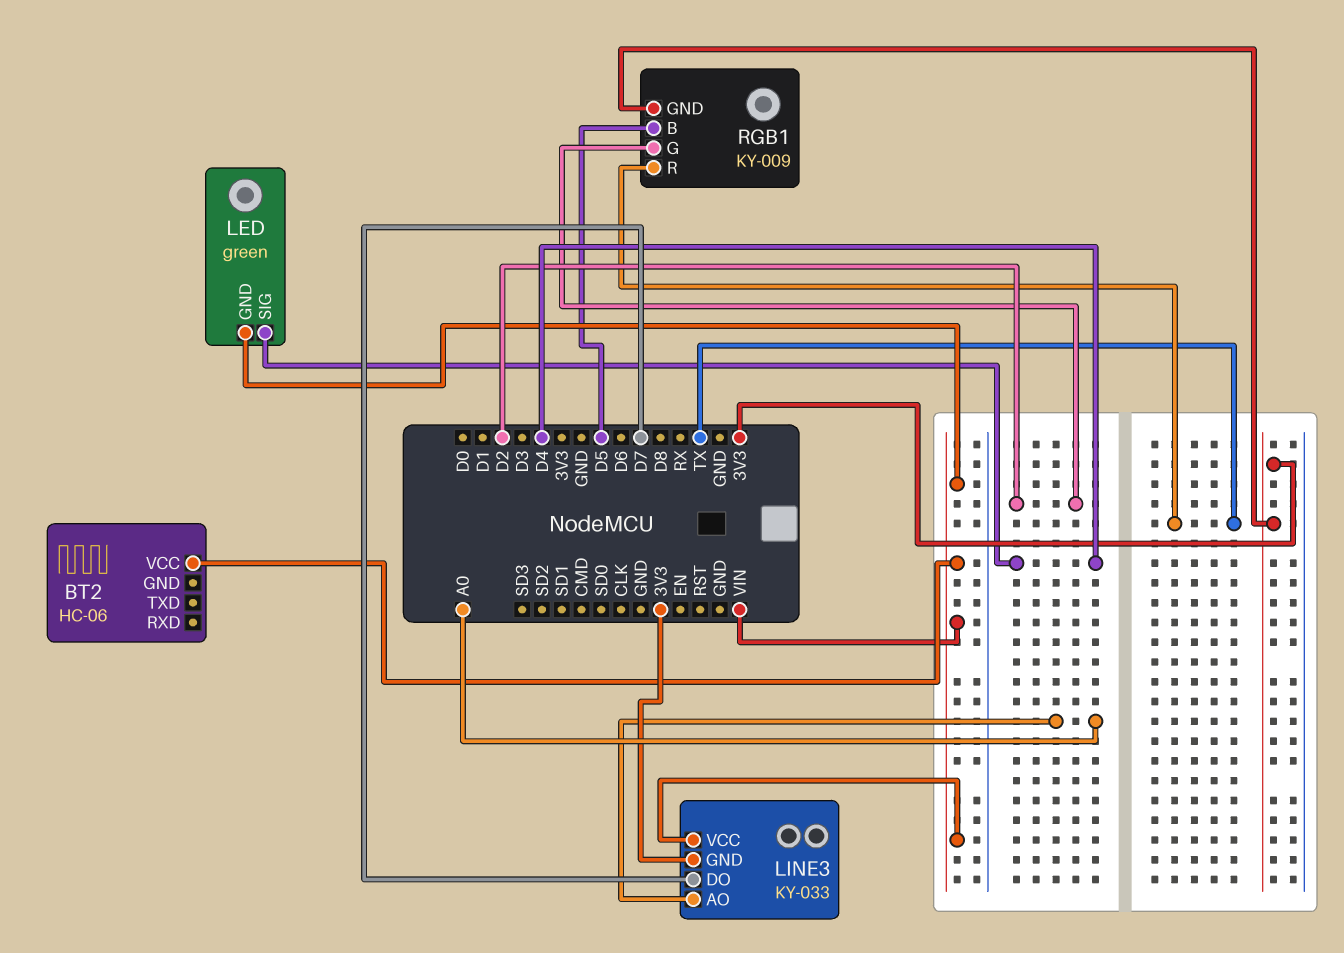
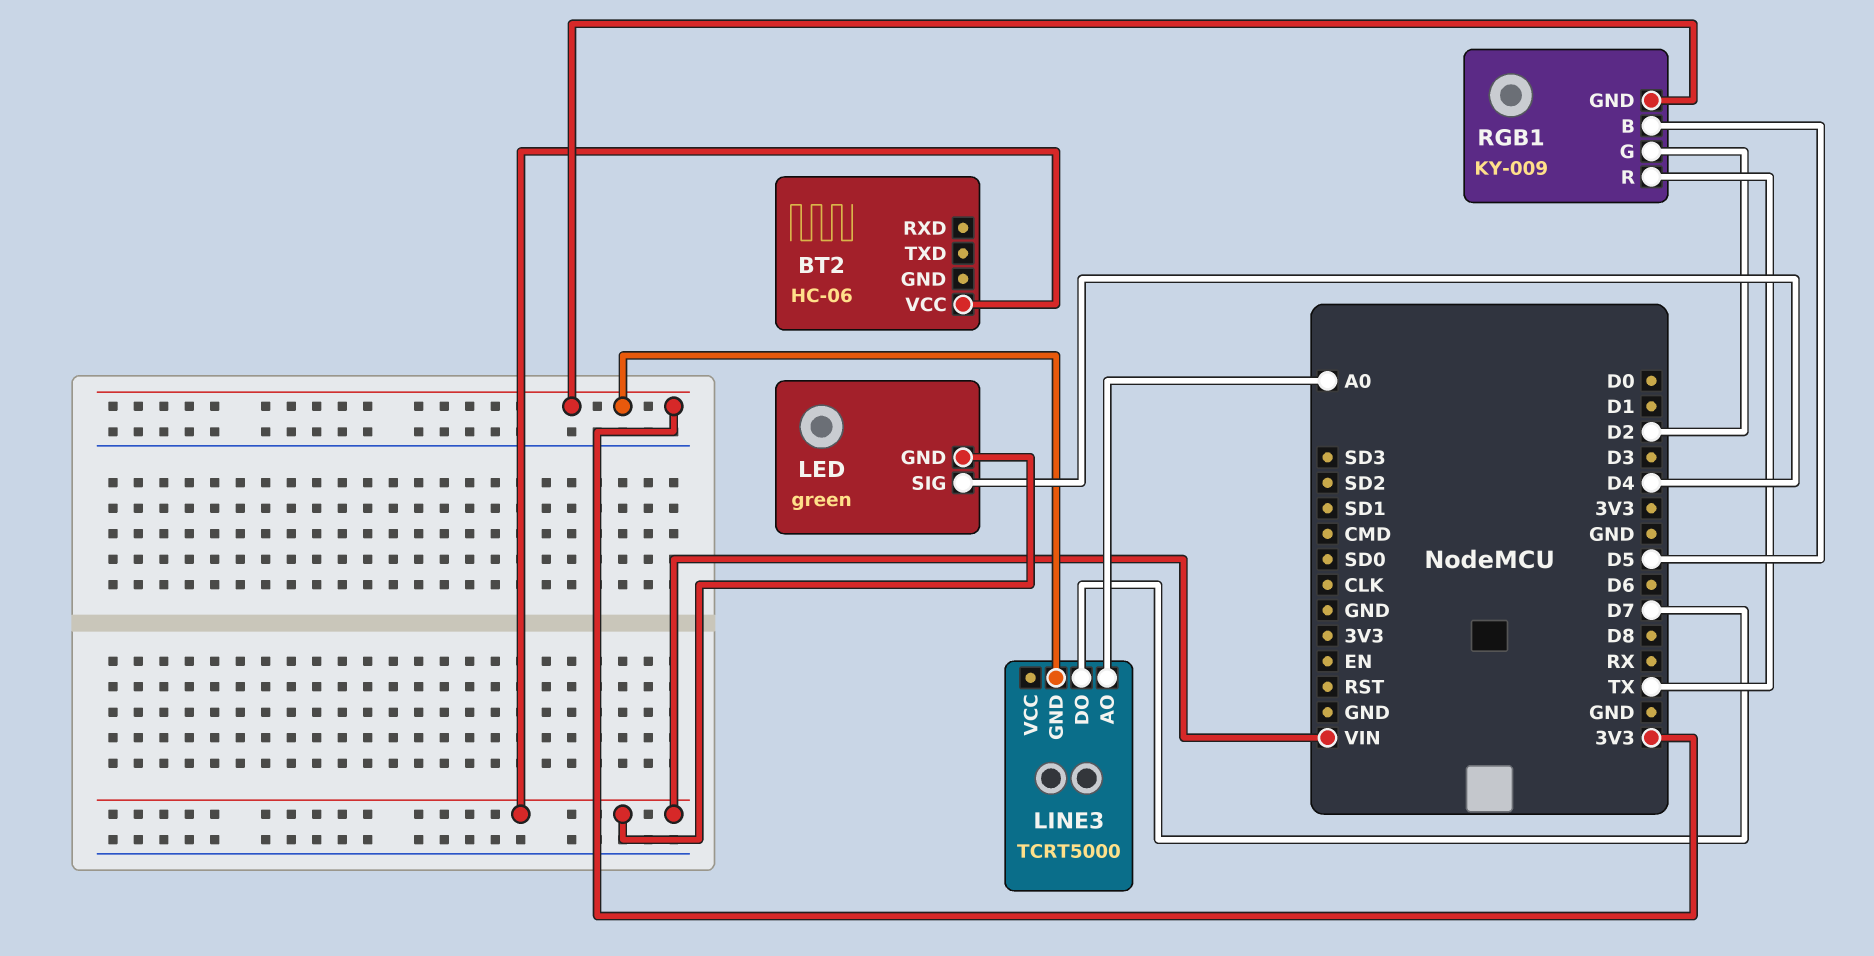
LINE3: KY-033 -> TCRT5000
LINE3 pin VCC: VIN -> none

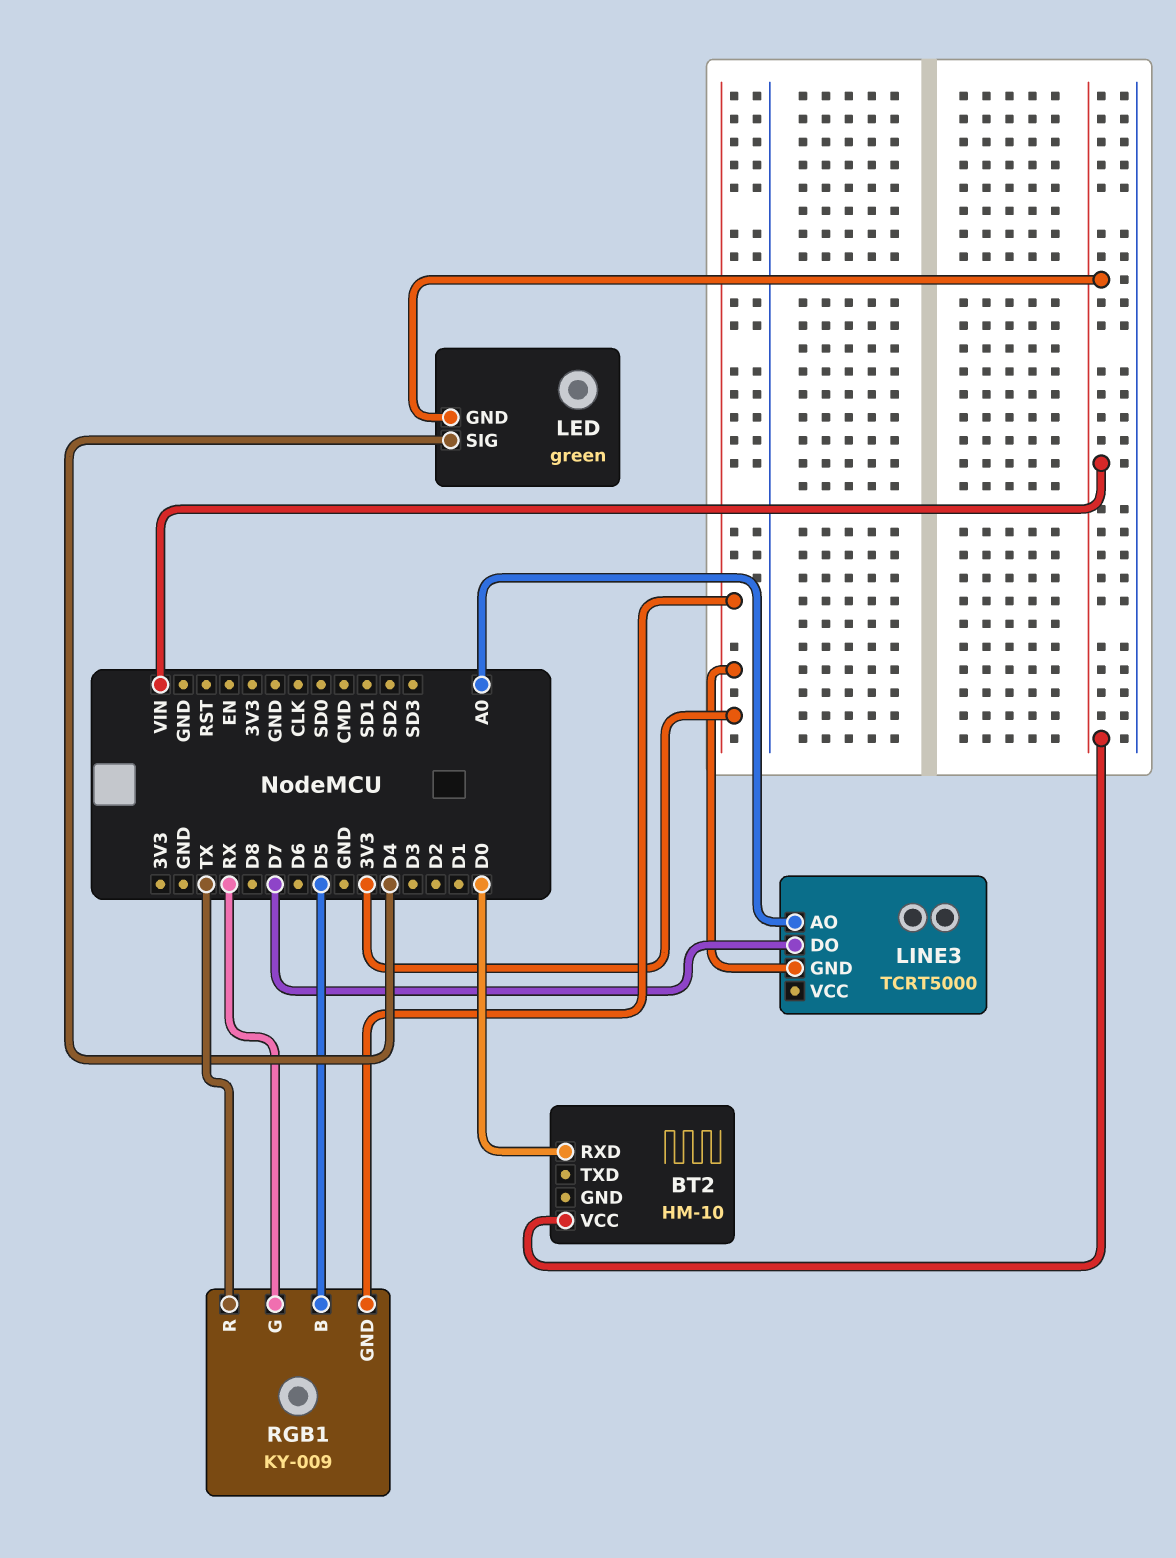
BT2: HC-06 -> HM-10
BT2 pin RXD: none -> D0
RGB1 pin G: D2 -> RX

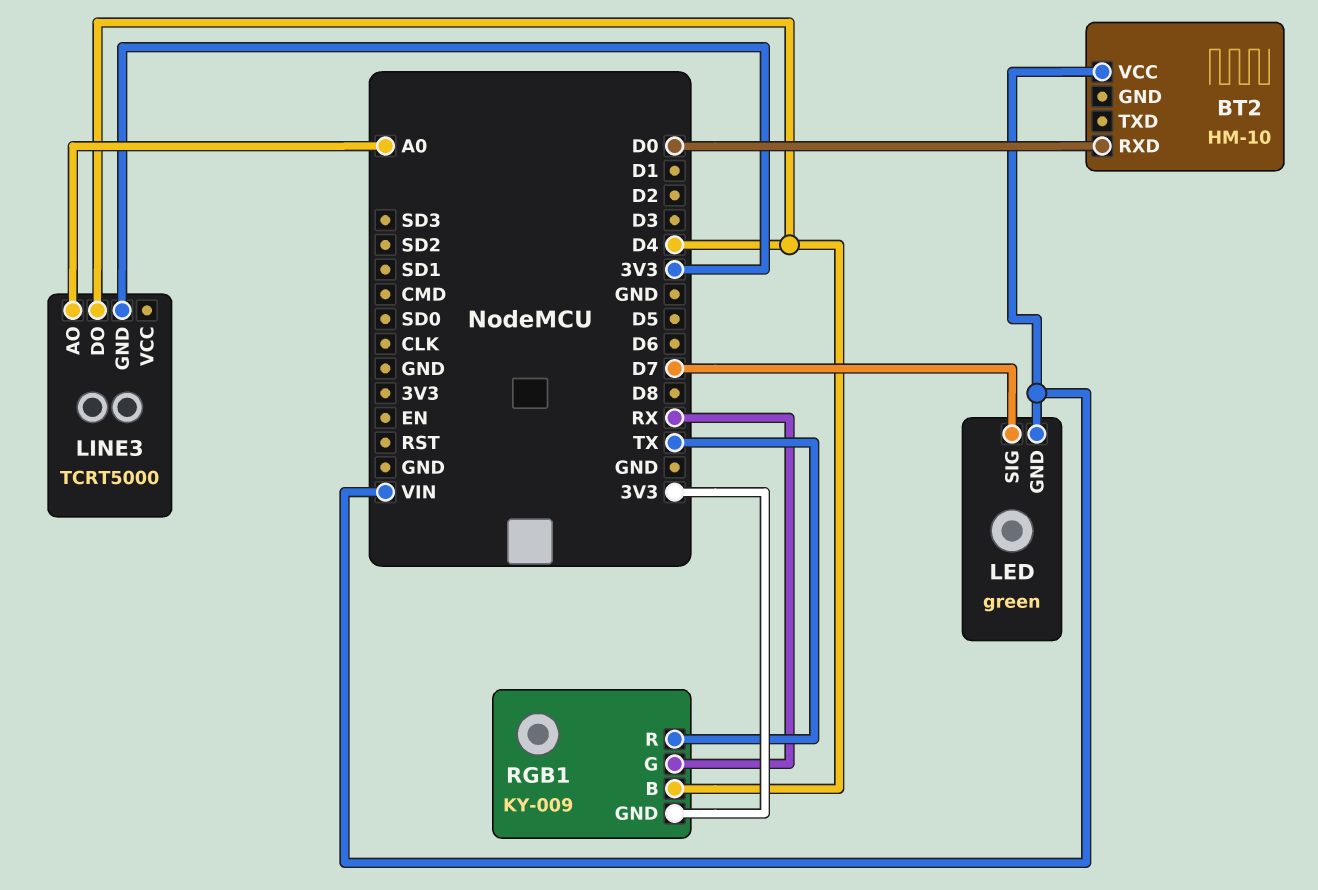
LED pin SIG: D4 -> D7
LINE3 pin DO: D7 -> D4
RGB1 pin B: D5 -> D4

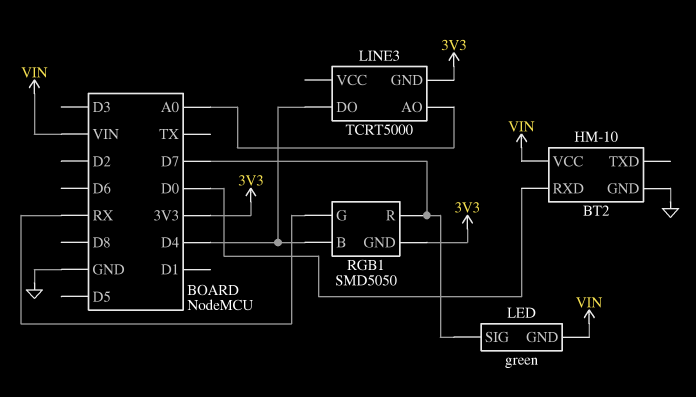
BT2 pin GND: none -> GND
RGB1: KY-009 -> SMD5050
RGB1 pin R: TX -> D7

